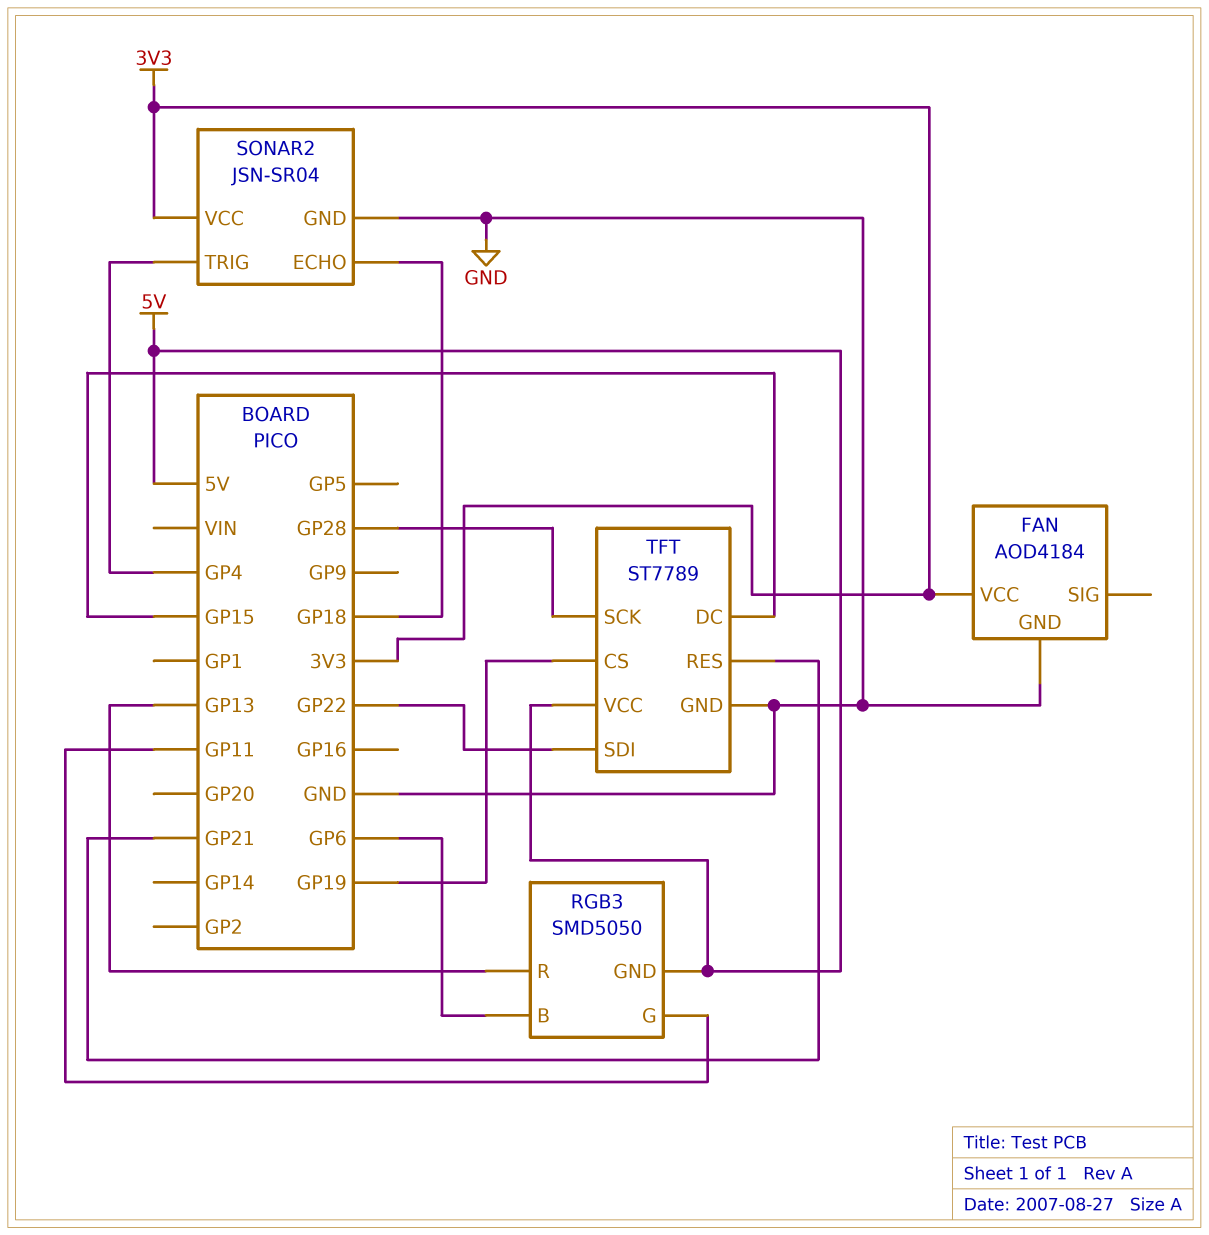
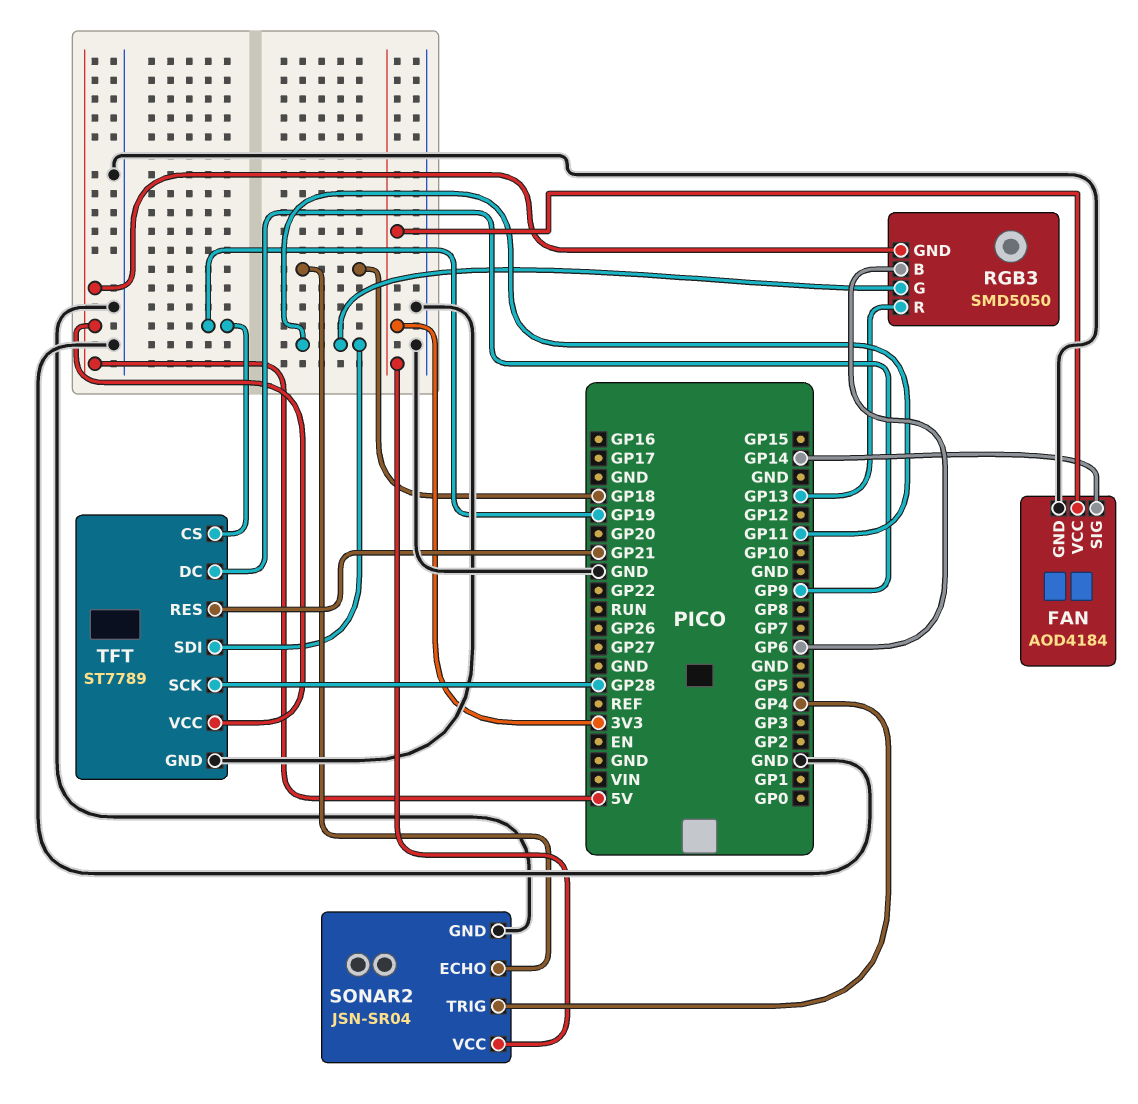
FAN pin SIG: none -> GP14
TFT pin DC: GP15 -> GP9
TFT pin SDI: GP22 -> GP11

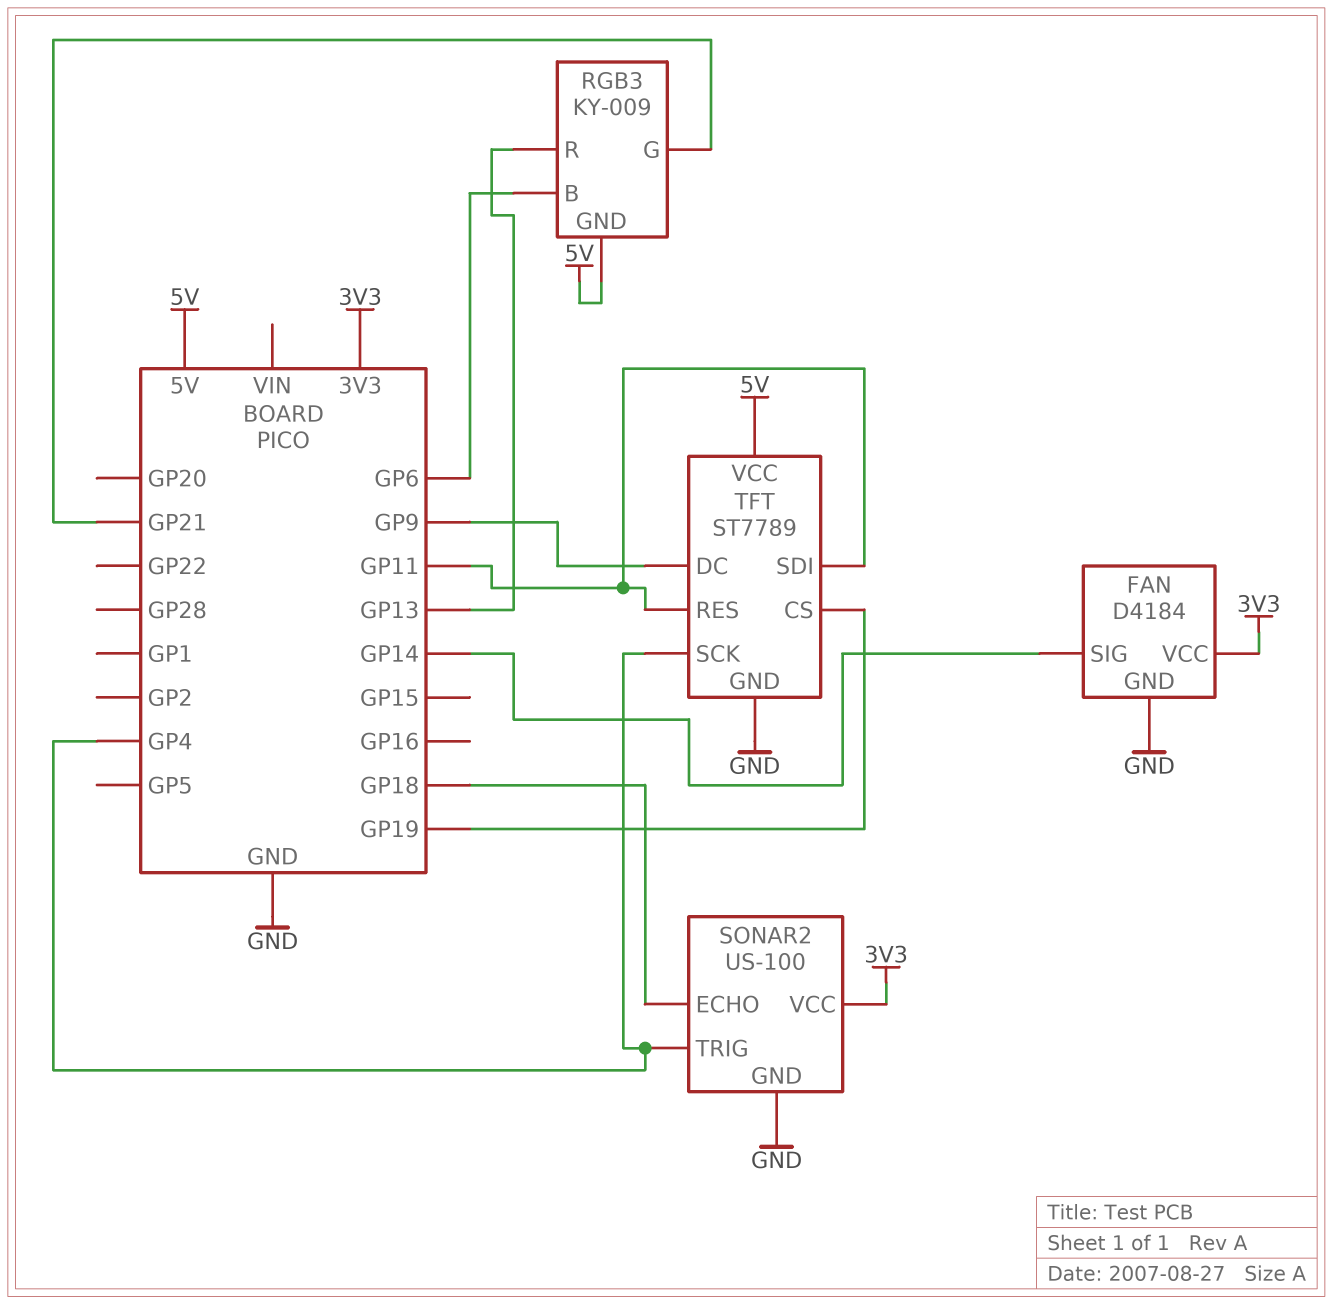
FAN: AOD4184 -> D4184
RGB3: SMD5050 -> KY-009
RGB3 pin G: GP11 -> GP21
SONAR2: JSN-SR04 -> US-100
TFT pin RES: GP21 -> GP11
TFT pin SCK: GP28 -> GP4

